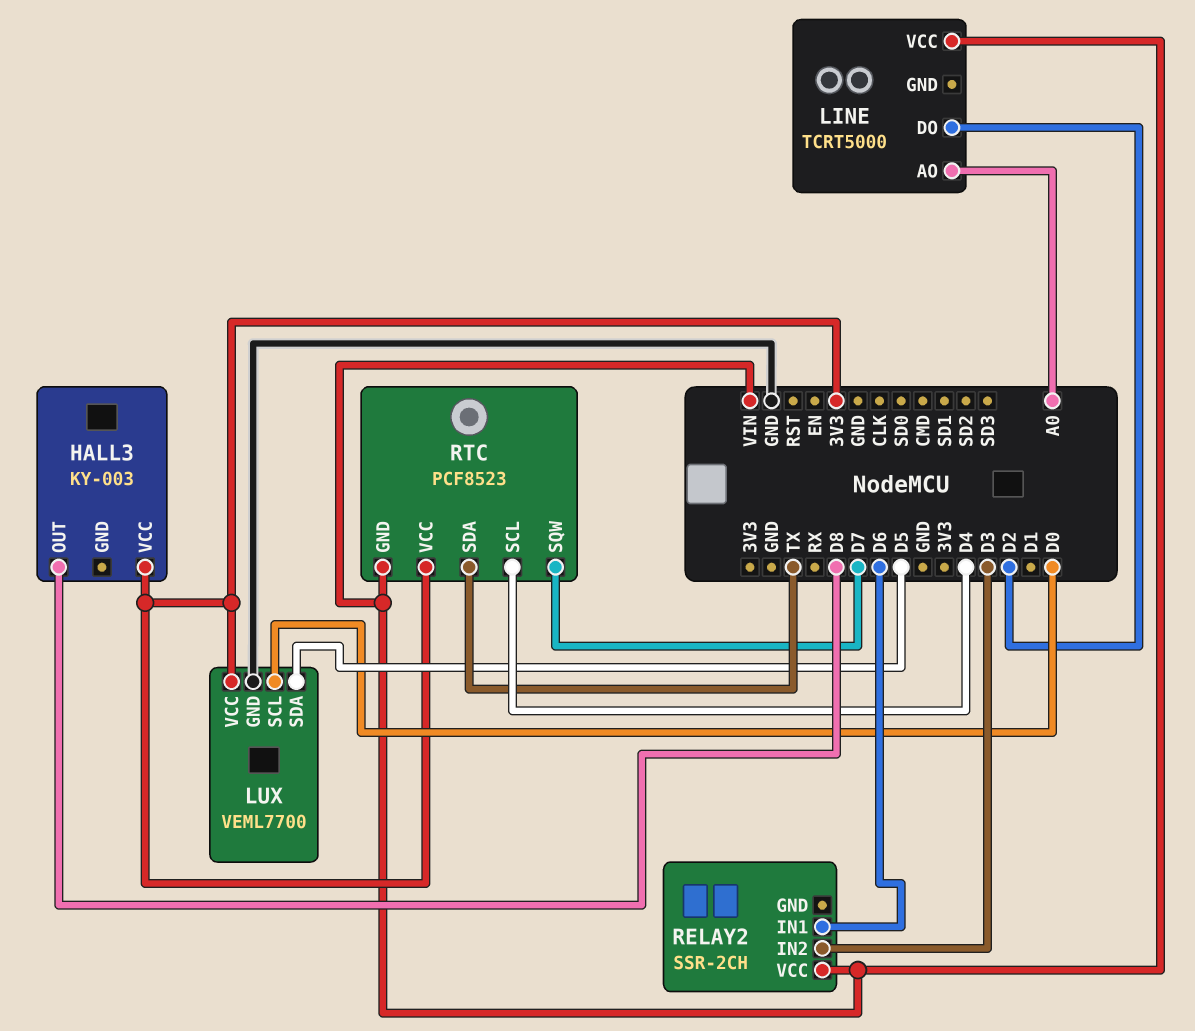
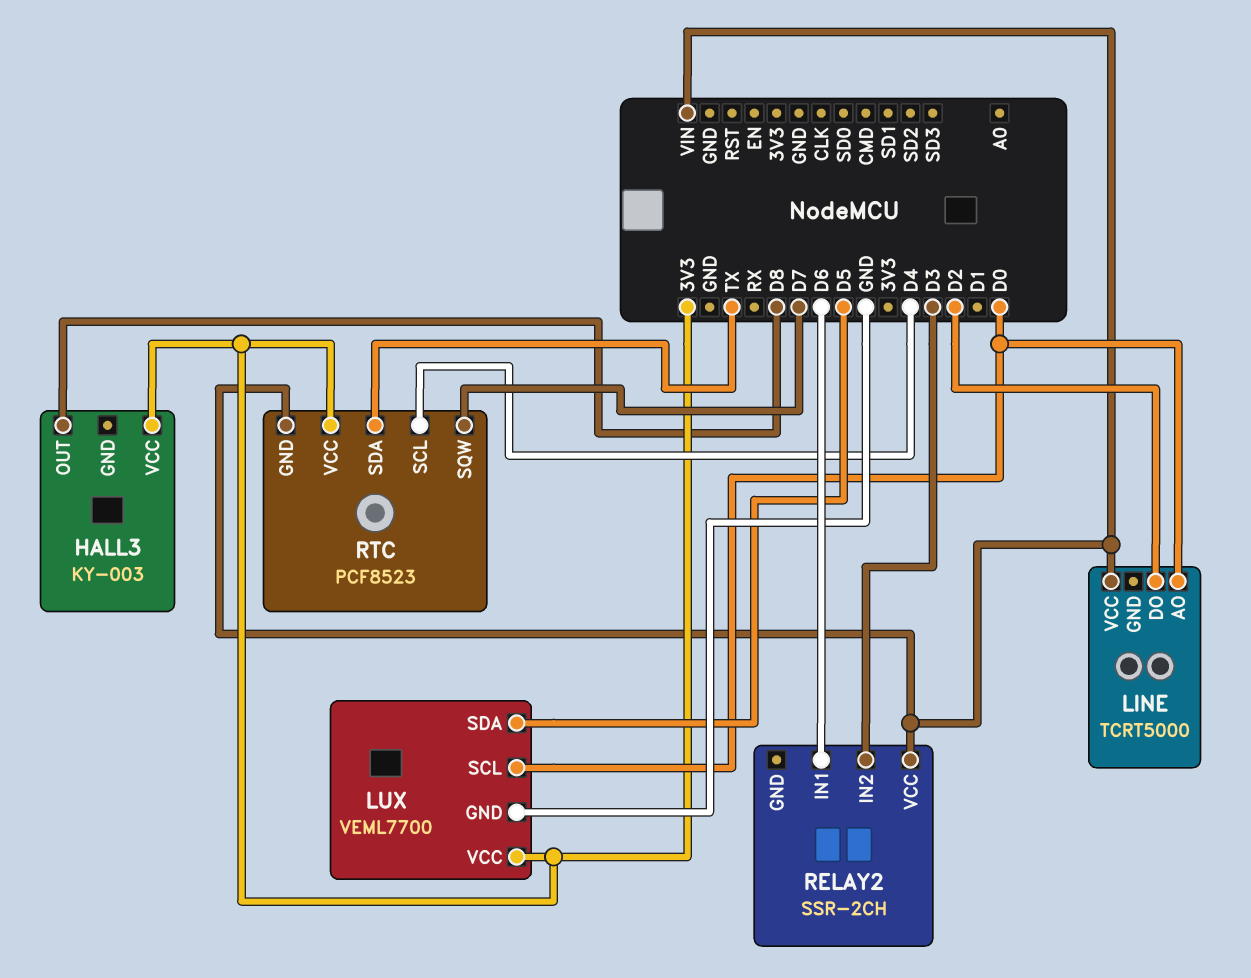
LINE pin AO: A0 -> D0

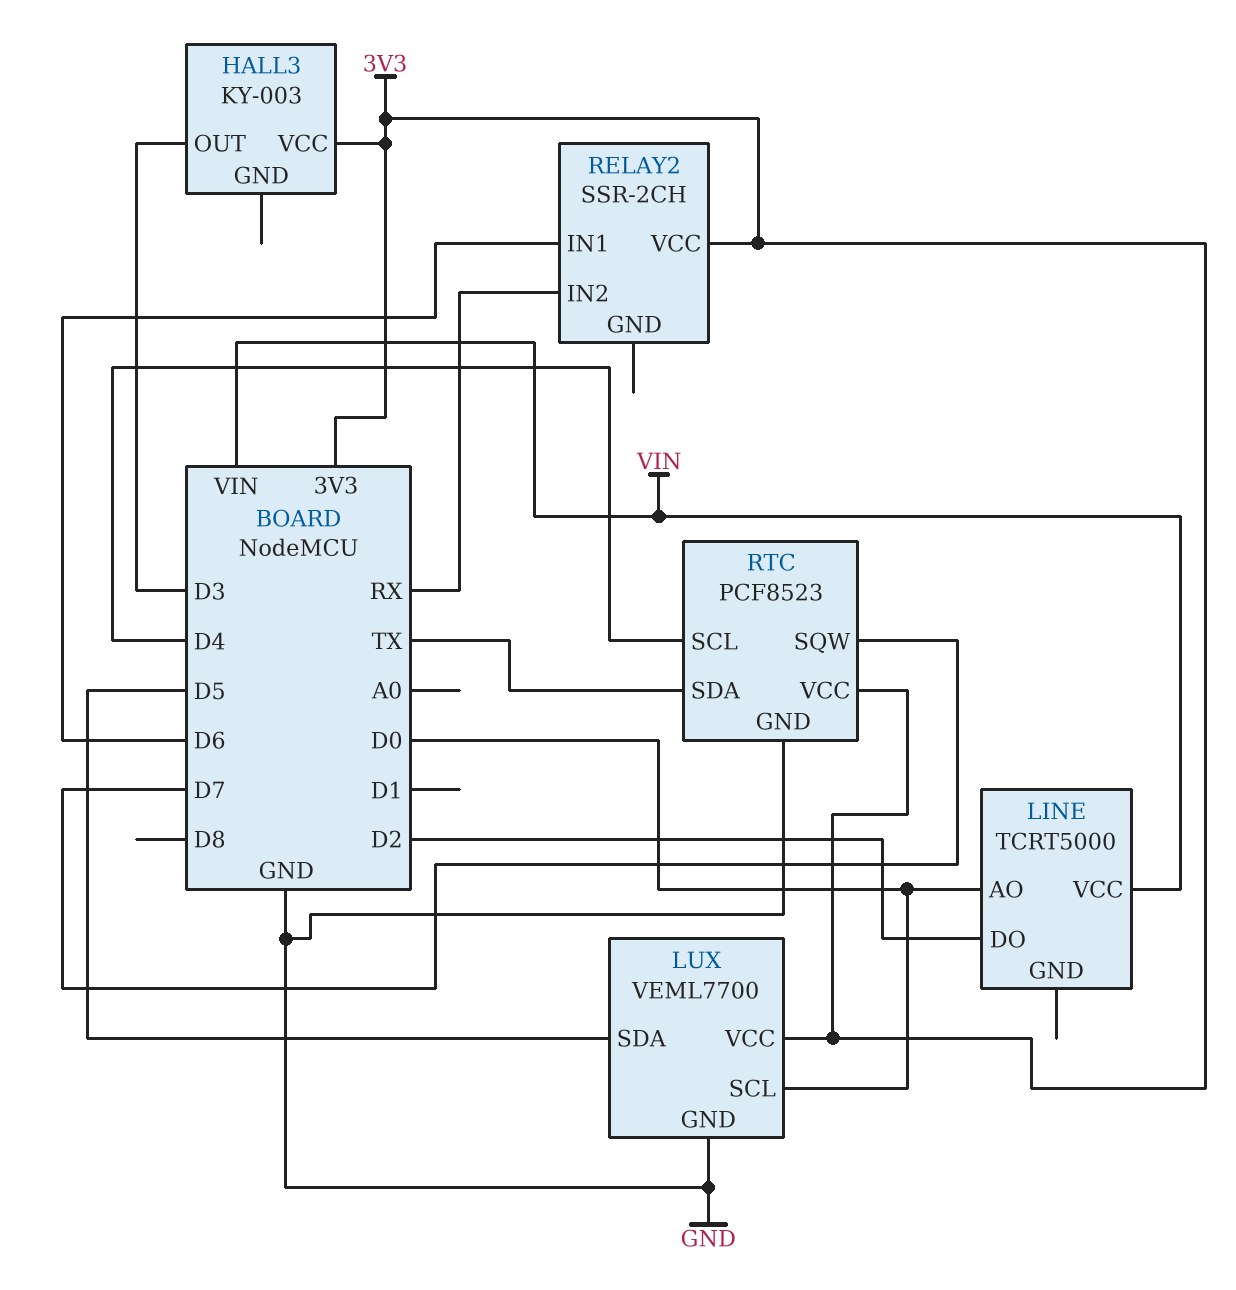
HALL3 pin OUT: D8 -> D3
RELAY2 pin IN2: D3 -> RX
RELAY2 pin VCC: VIN -> 3V3
RTC pin GND: VIN -> GND

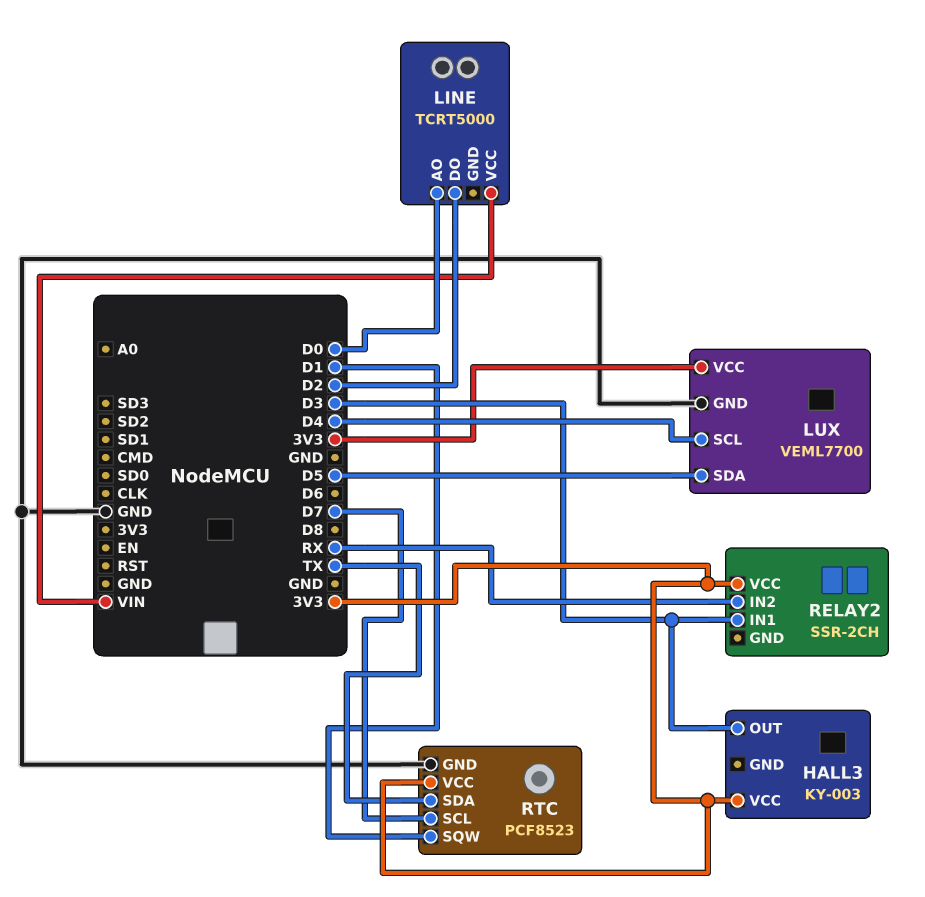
LUX pin SCL: D0 -> D4
RELAY2 pin IN1: D6 -> D3
RTC pin SCL: D4 -> D7
RTC pin SQW: D7 -> D1

